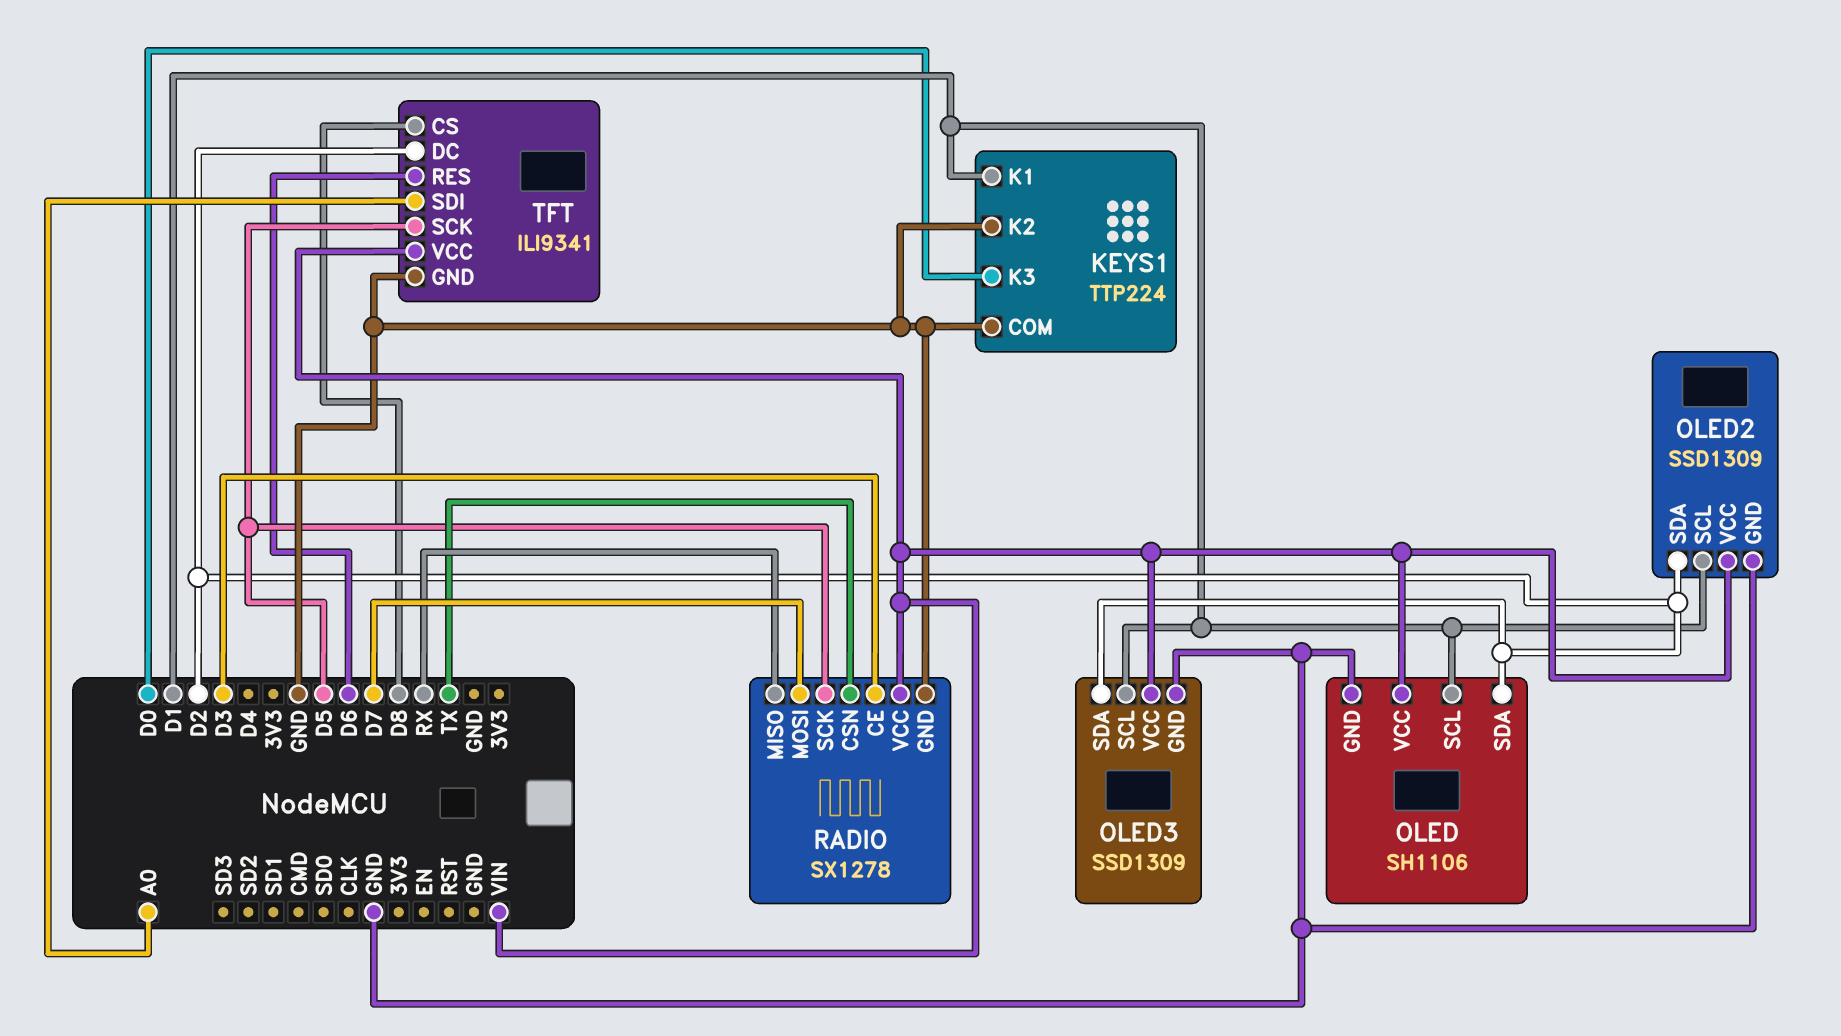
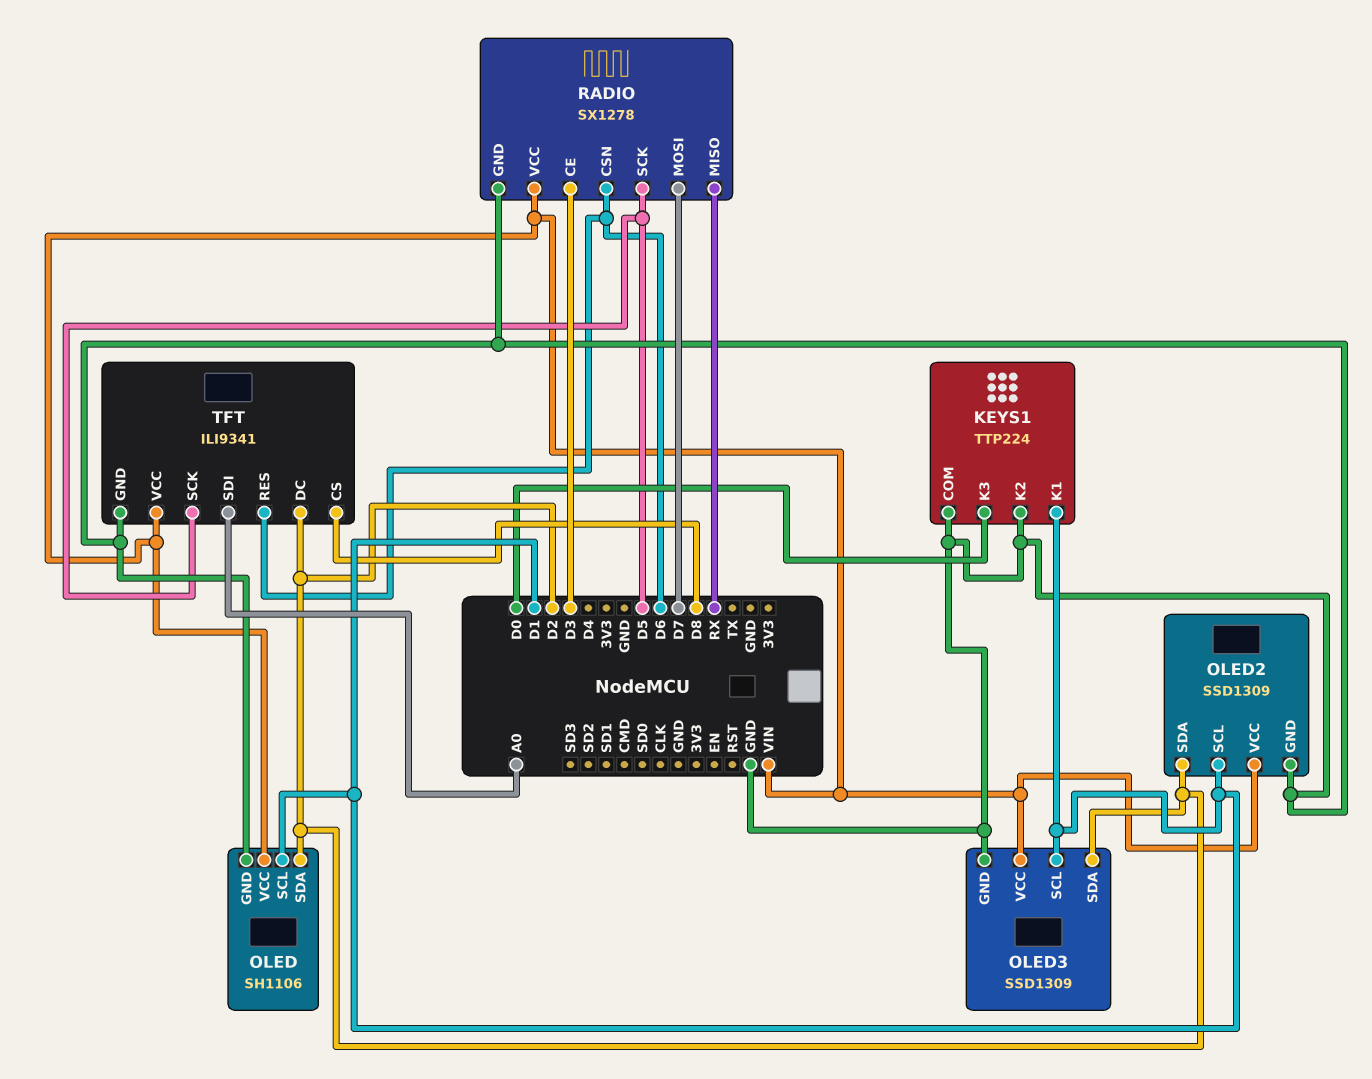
RADIO pin CSN: TX -> D6

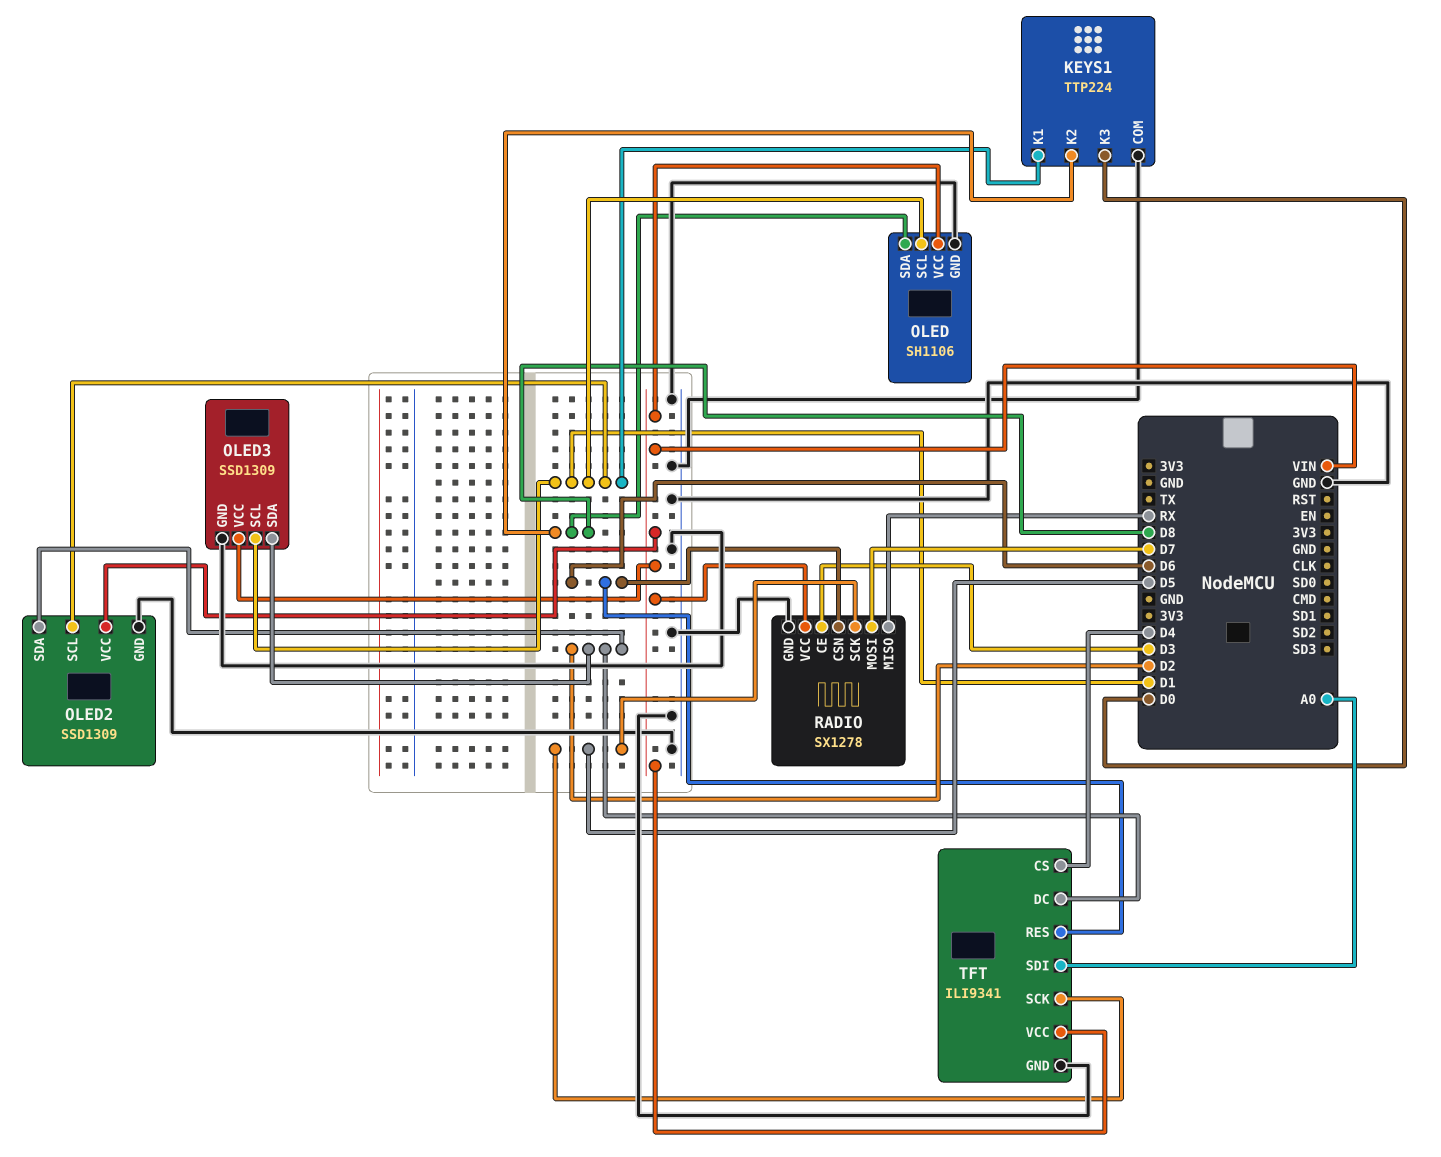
KEYS1 pin K2: GND -> D8
OLED pin SDA: D2 -> D8
TFT pin CS: D8 -> D4

